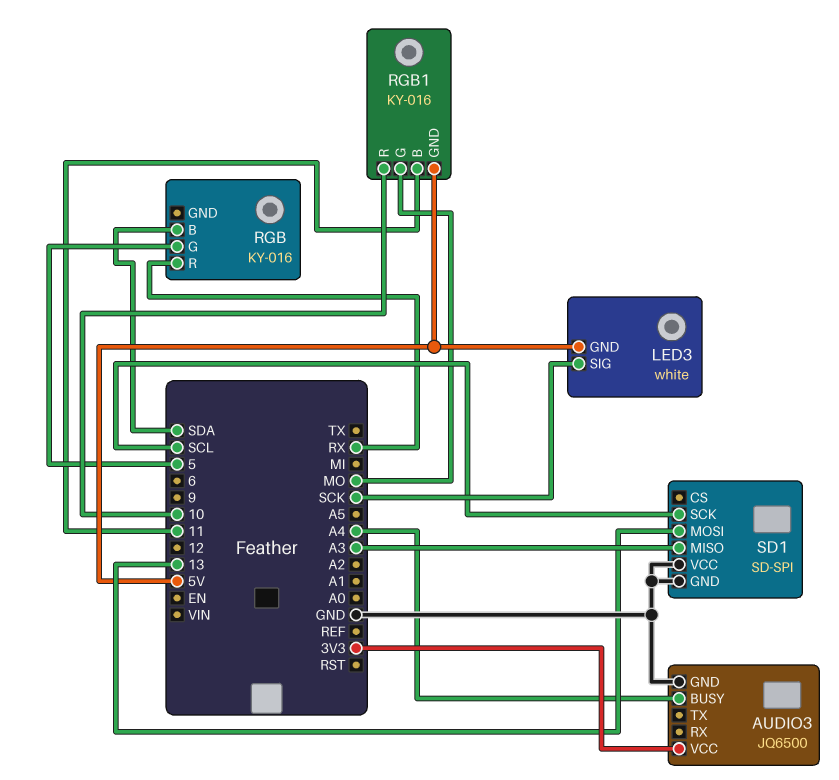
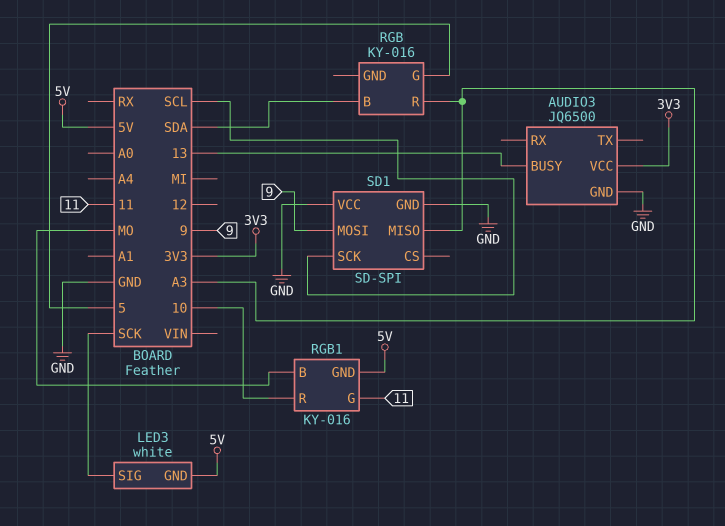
AUDIO3 pin BUSY: A4 -> 13
RGB pin R: RX -> A3
RGB1 pin B: 11 -> MO
RGB1 pin G: MO -> 11
SD1 pin MOSI: 13 -> 9

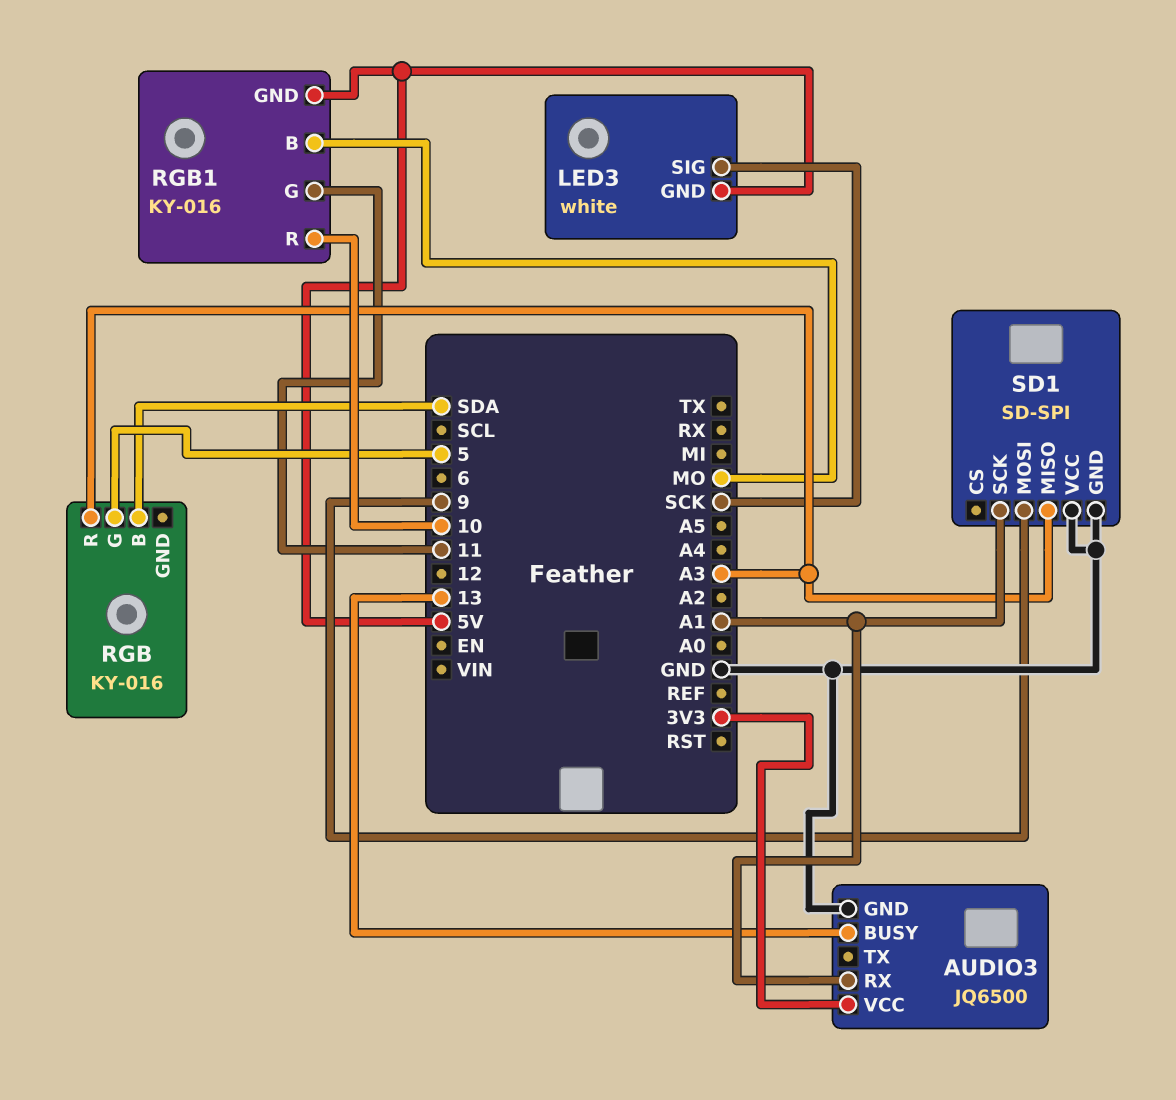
AUDIO3 pin RX: none -> A1
SD1 pin SCK: SCL -> A1

